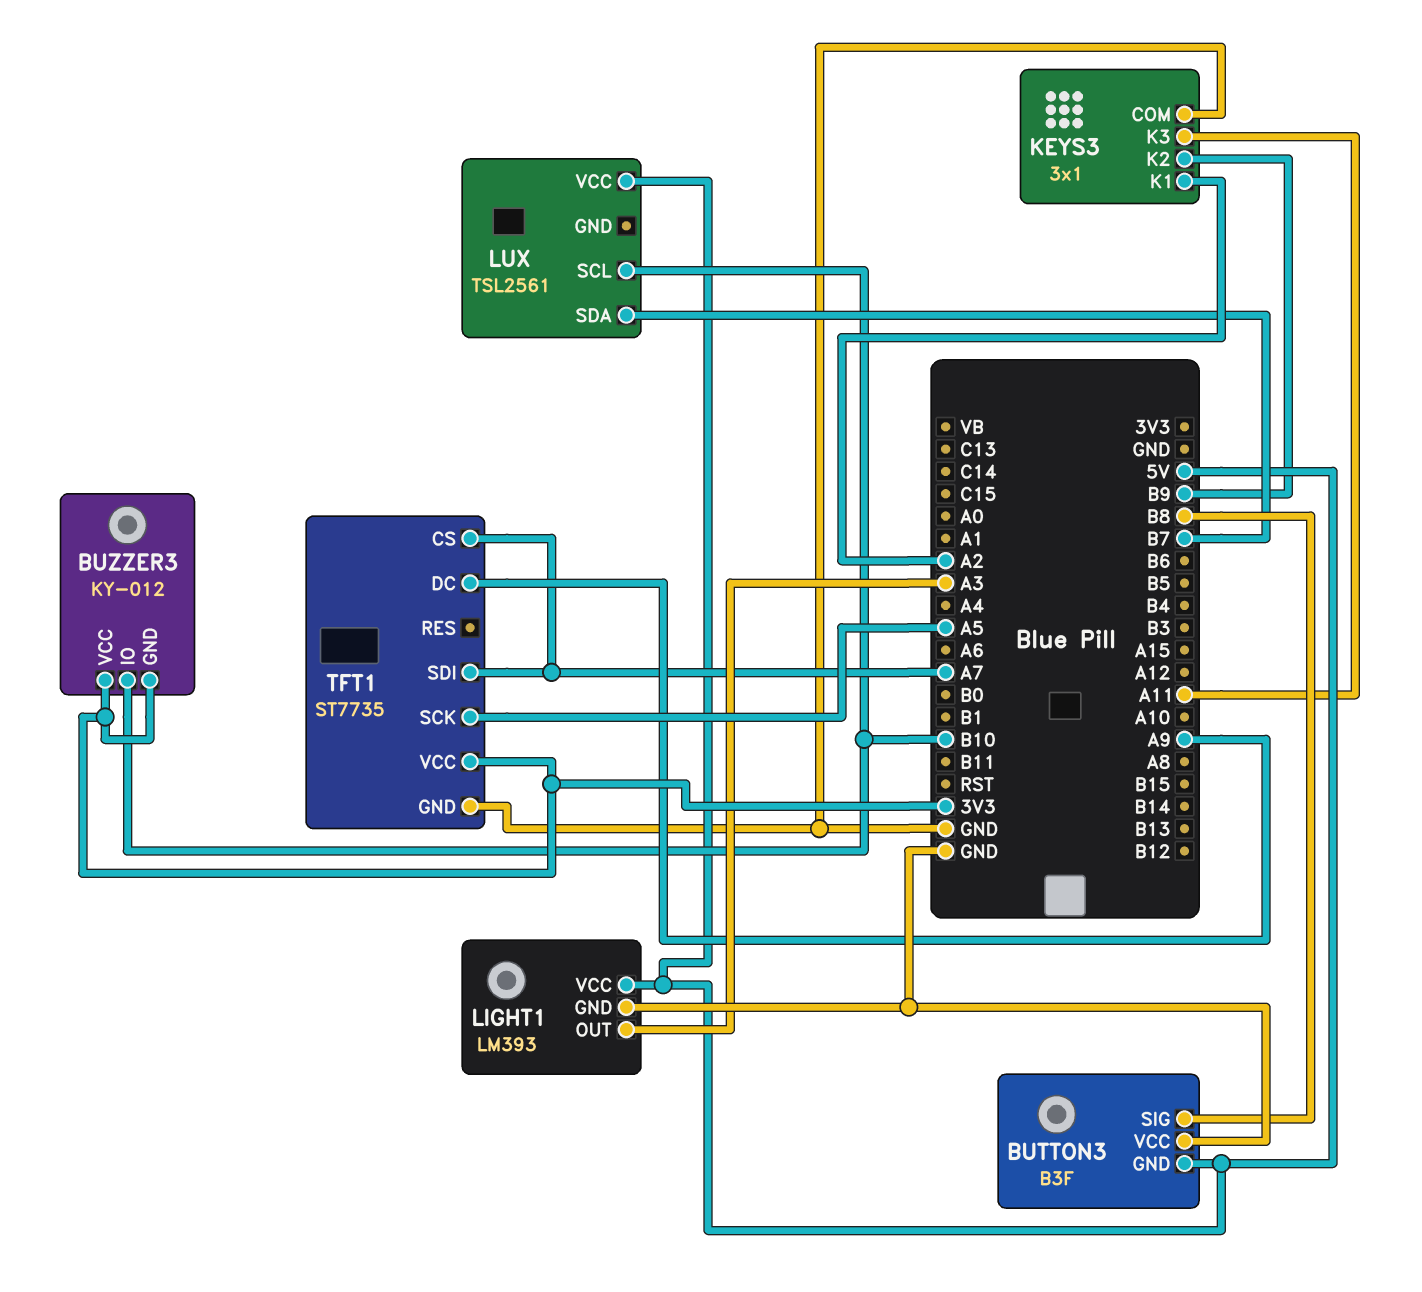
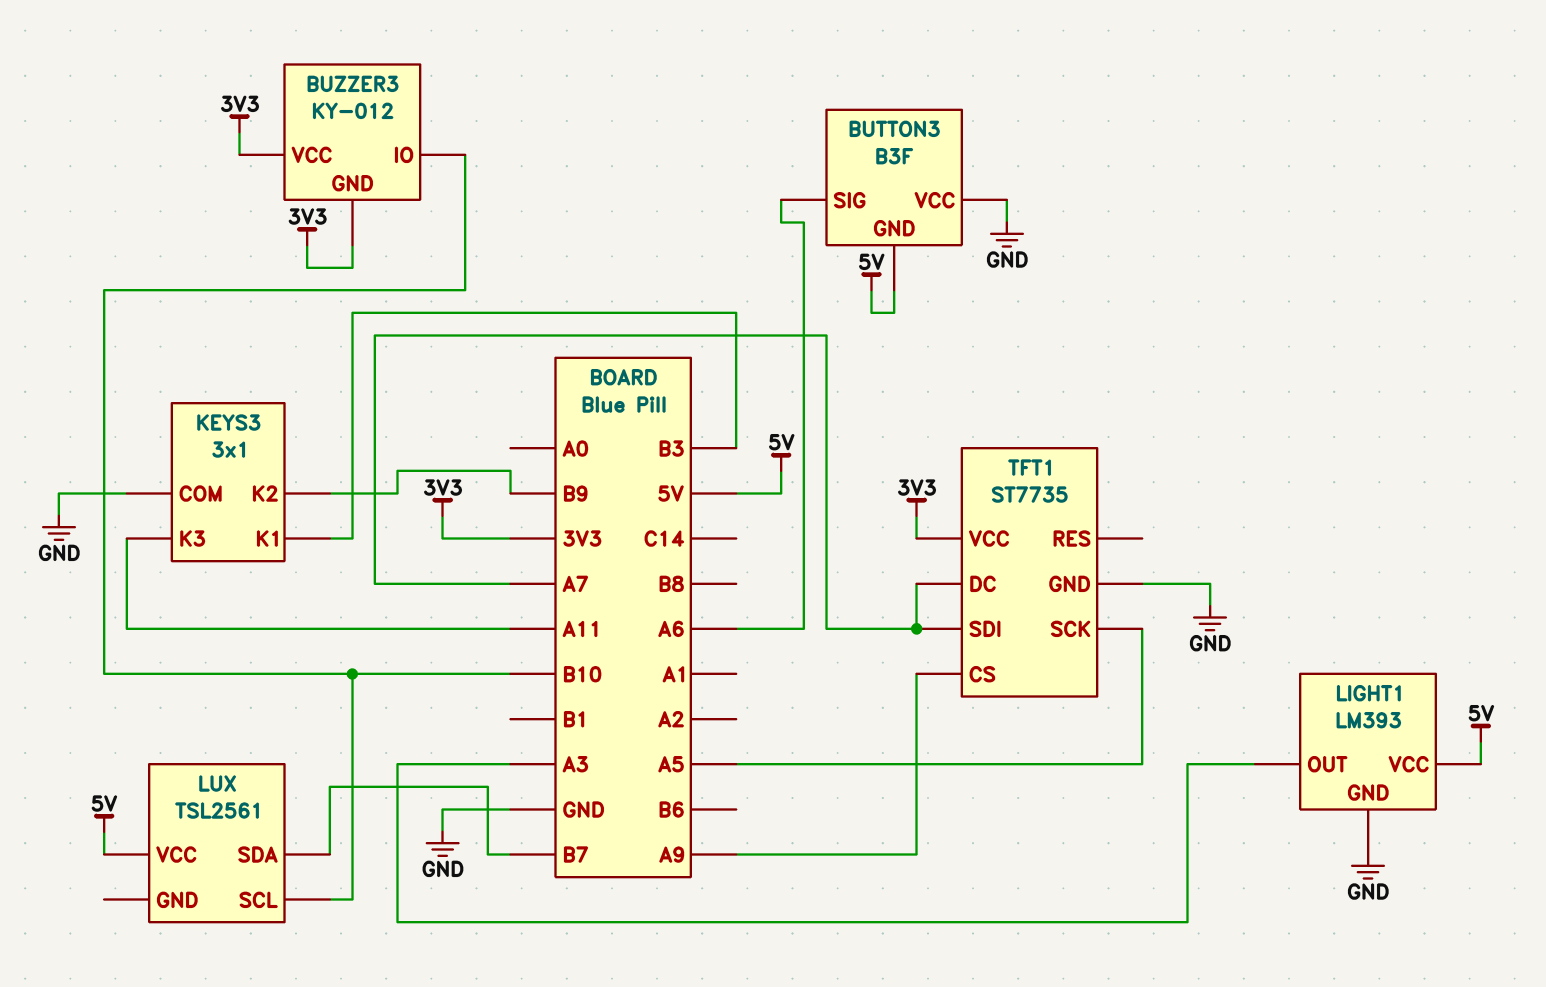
BUTTON3 pin SIG: B8 -> A6
KEYS3 pin K1: A2 -> B3
TFT1 pin CS: A7 -> A9
TFT1 pin DC: A9 -> A7

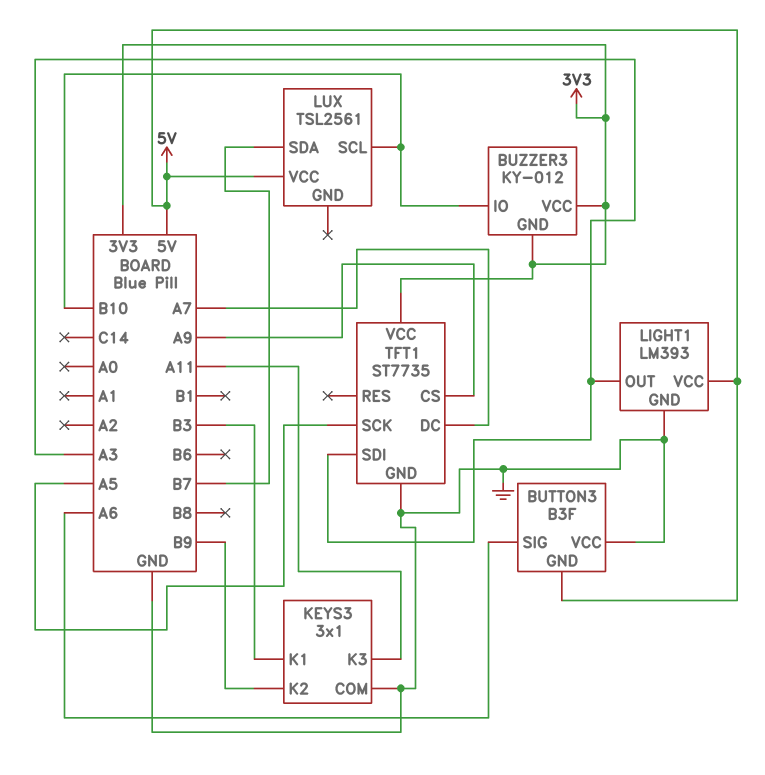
TFT1 pin SDI: A7 -> A3

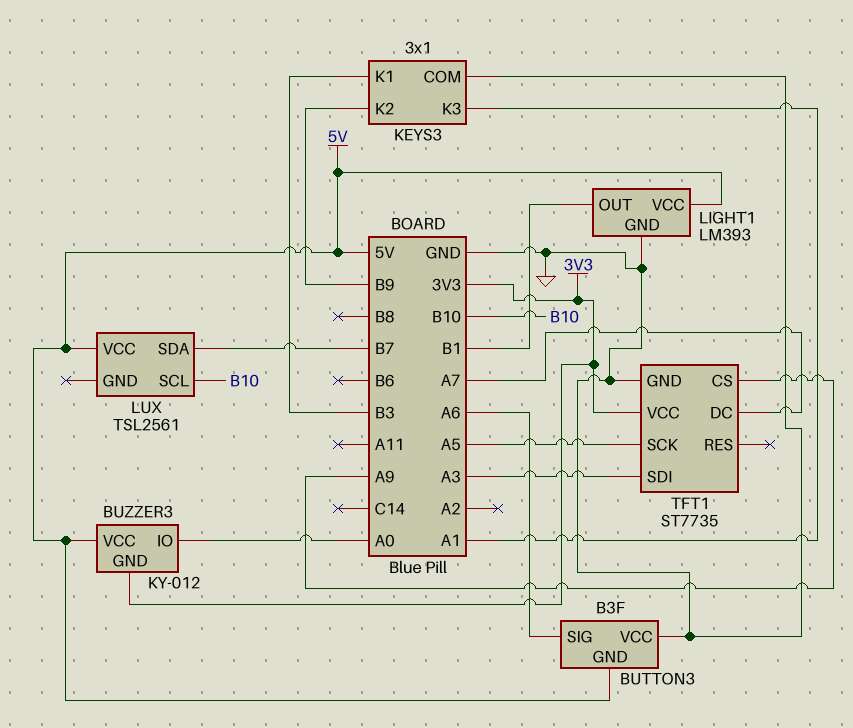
BUZZER3 pin IO: B10 -> A0
BUZZER3 pin VCC: 3V3 -> 5V
KEYS3 pin K3: A11 -> A1
LIGHT1 pin OUT: A3 -> B1

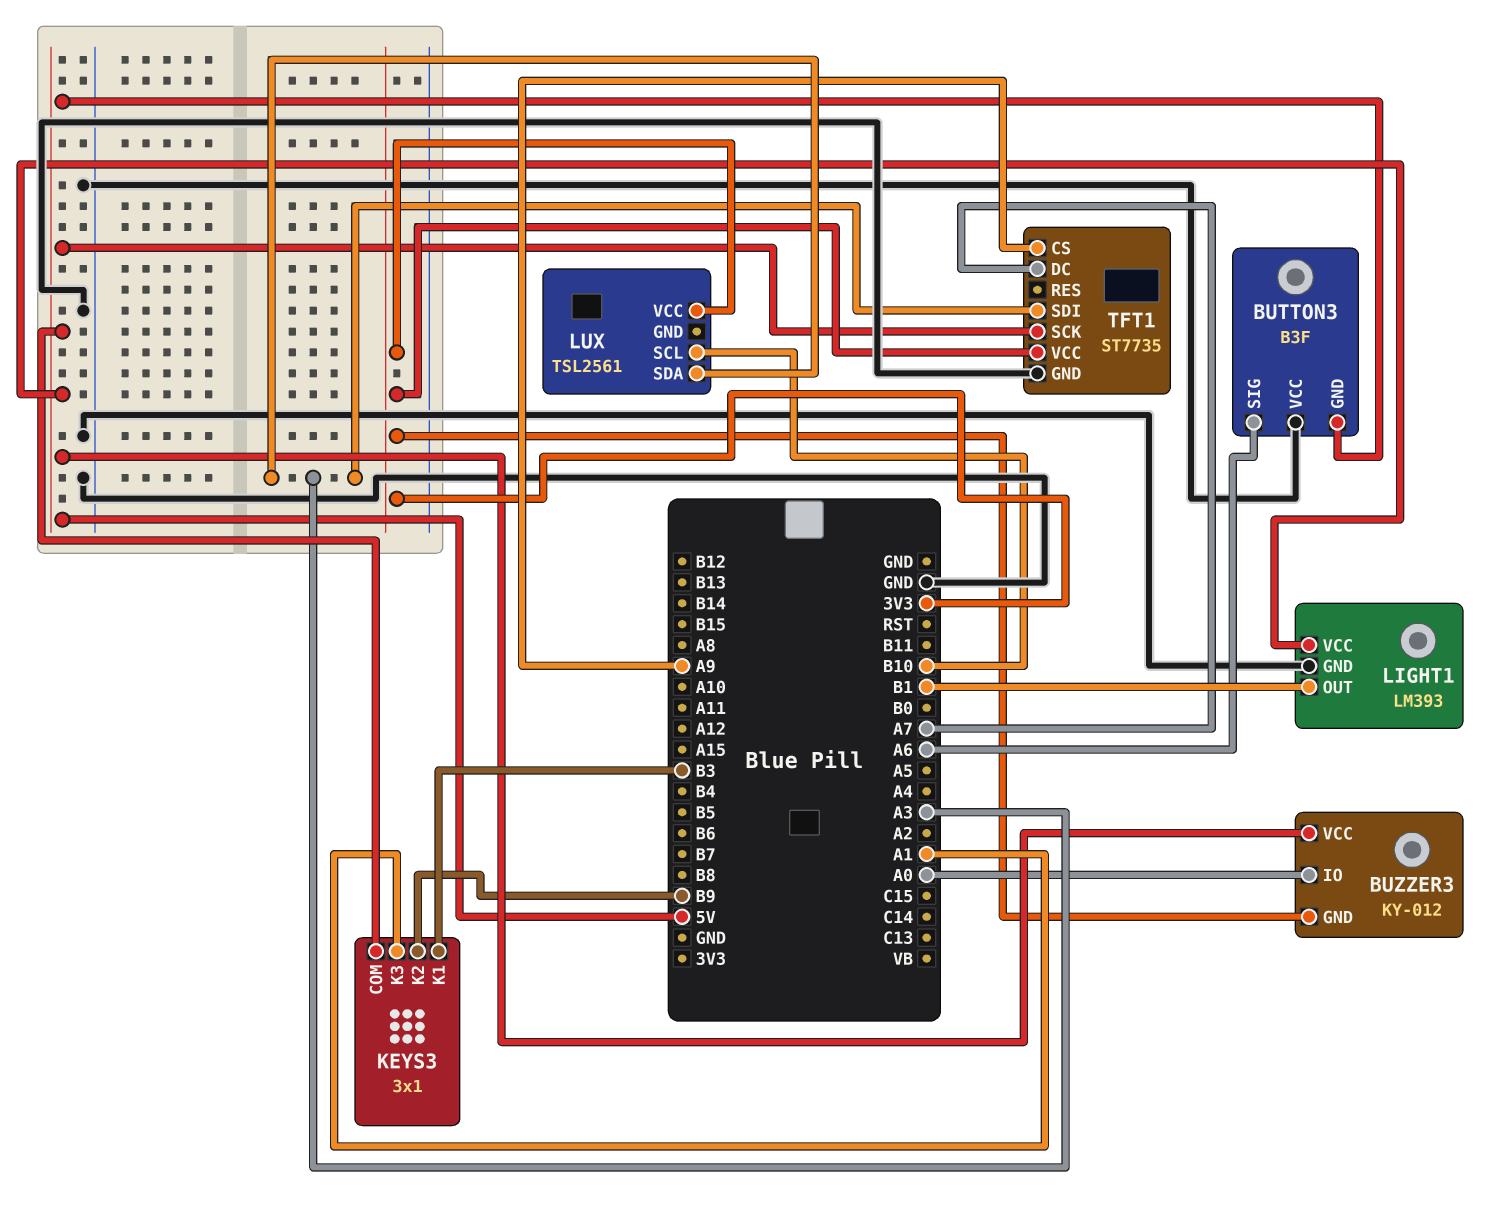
KEYS3 pin COM: GND -> 5V
LUX pin SDA: B7 -> A3
LUX pin VCC: 5V -> 3V3
TFT1 pin SCK: A5 -> 5V

